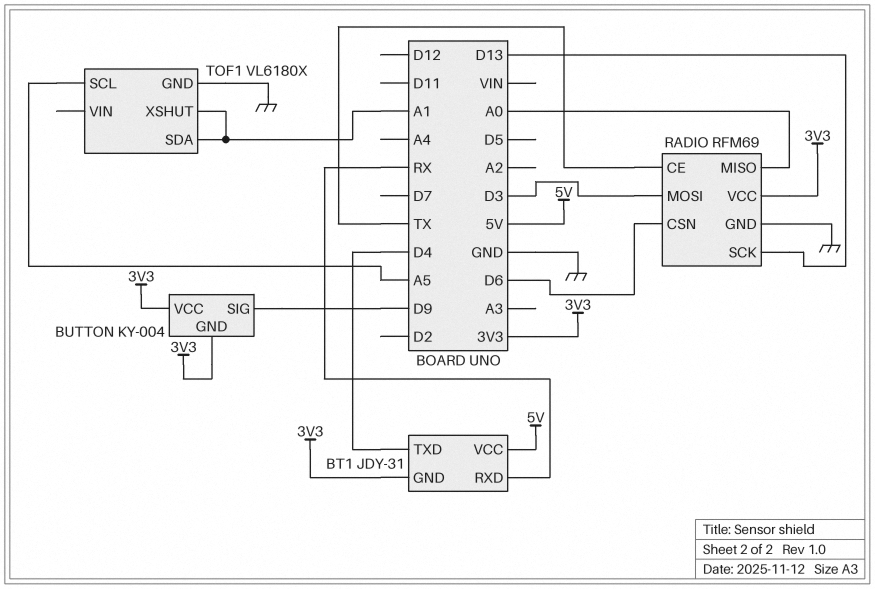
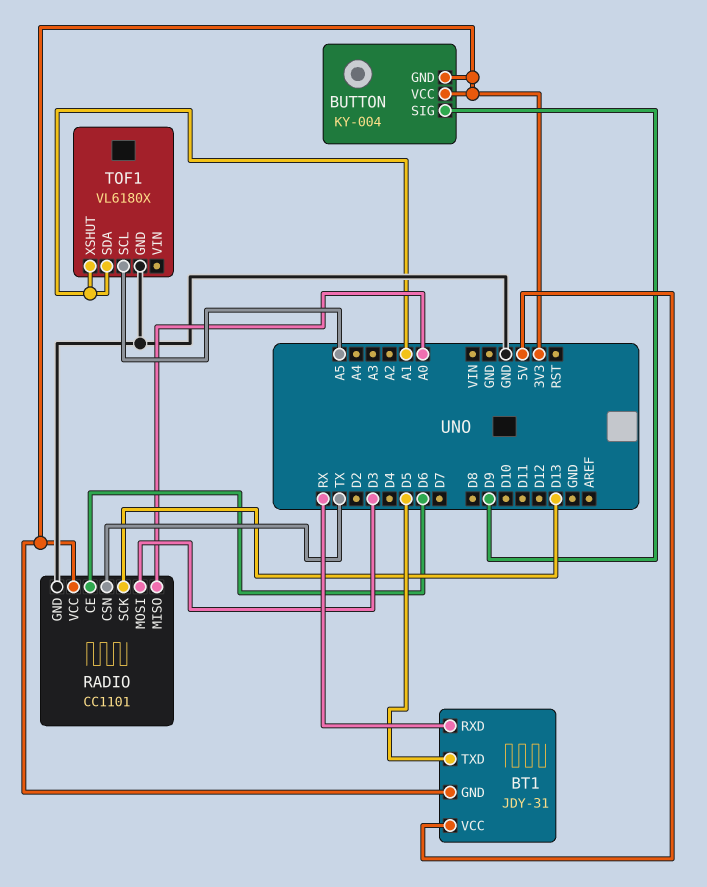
BT1 pin TXD: D4 -> D5
RADIO: RFM69 -> CC1101
RADIO pin CE: TX -> D6
RADIO pin CSN: D6 -> TX

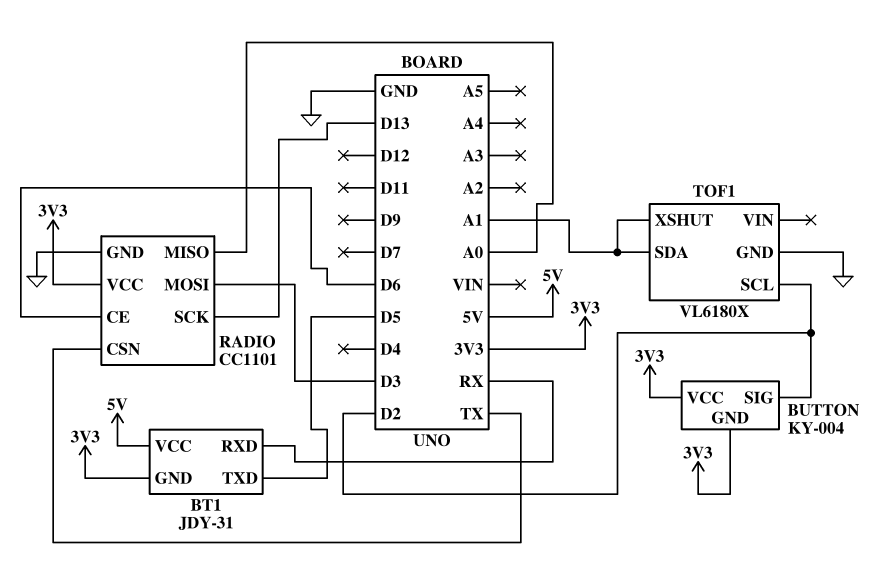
BUTTON pin SIG: D9 -> D2
TOF1 pin SCL: A5 -> D2

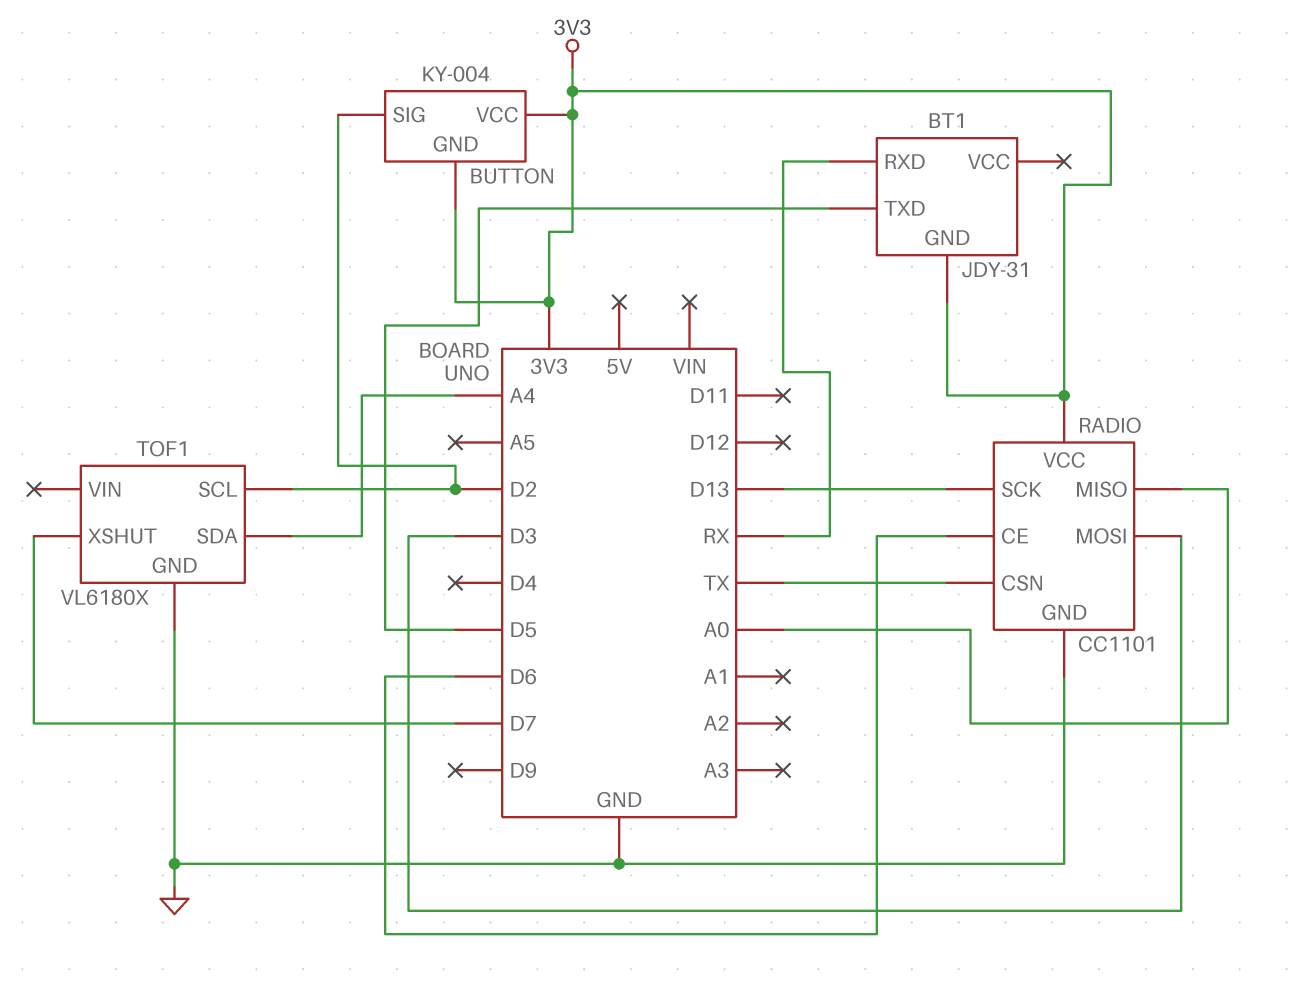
BT1 pin VCC: 5V -> none
TOF1 pin SDA: A1 -> A4
TOF1 pin XSHUT: A1 -> D7

